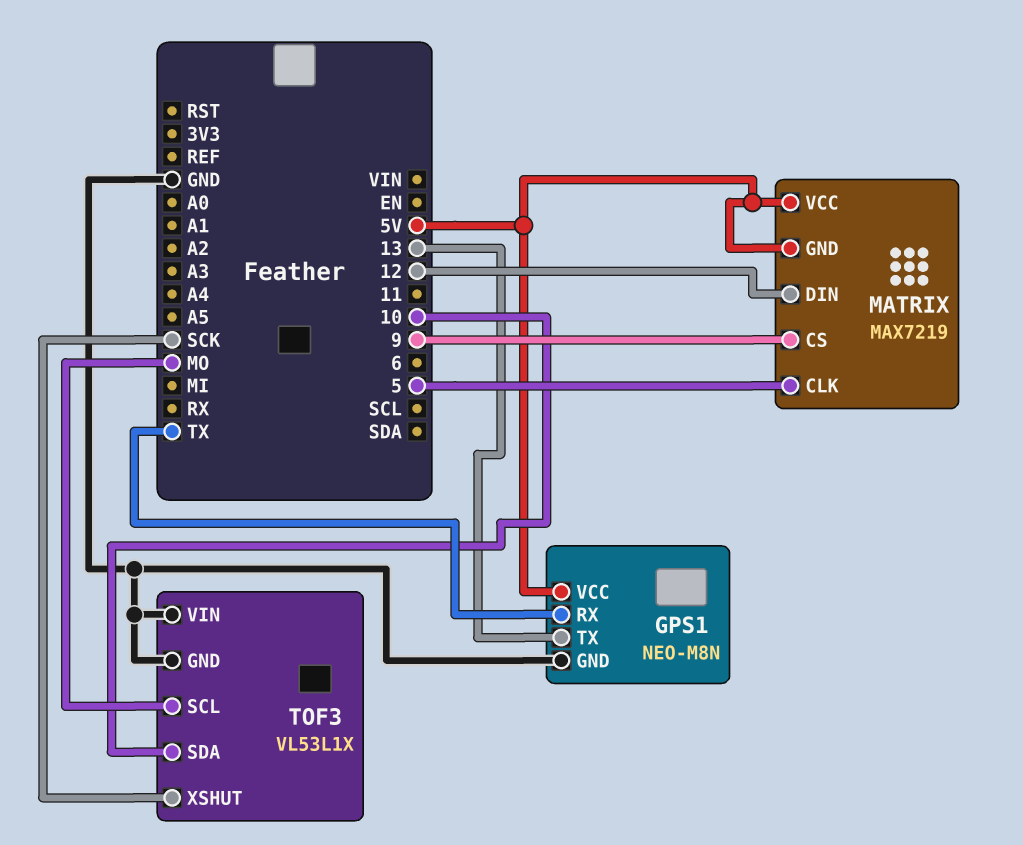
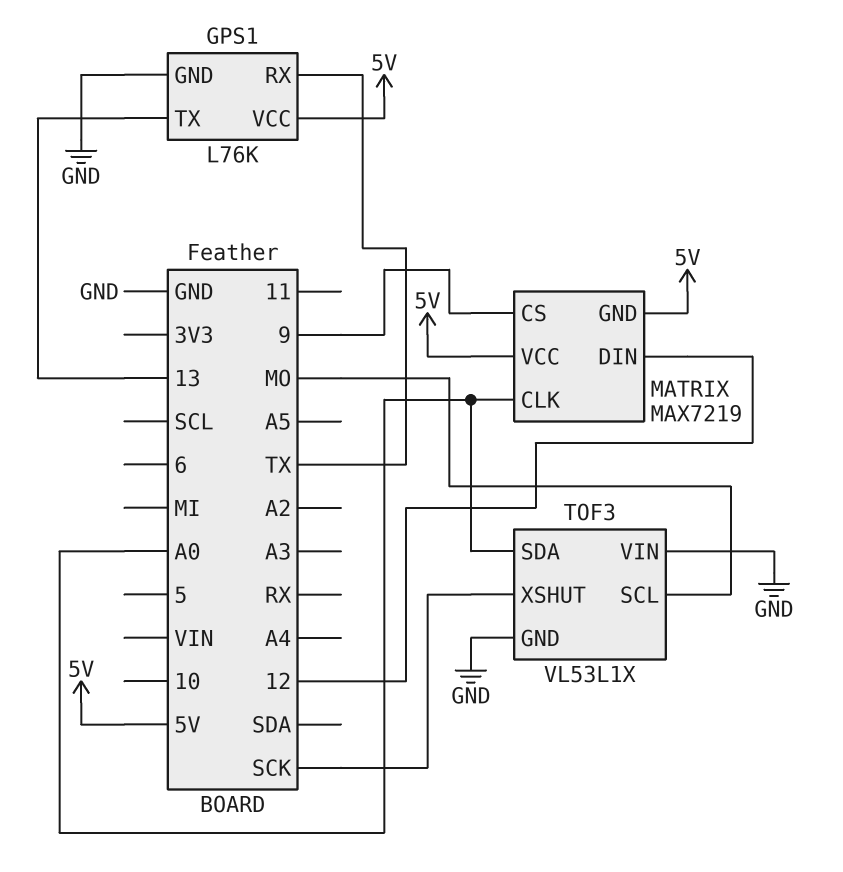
GPS1: NEO-M8N -> L76K
MATRIX pin CLK: 5 -> A0
TOF3 pin SDA: 10 -> A0

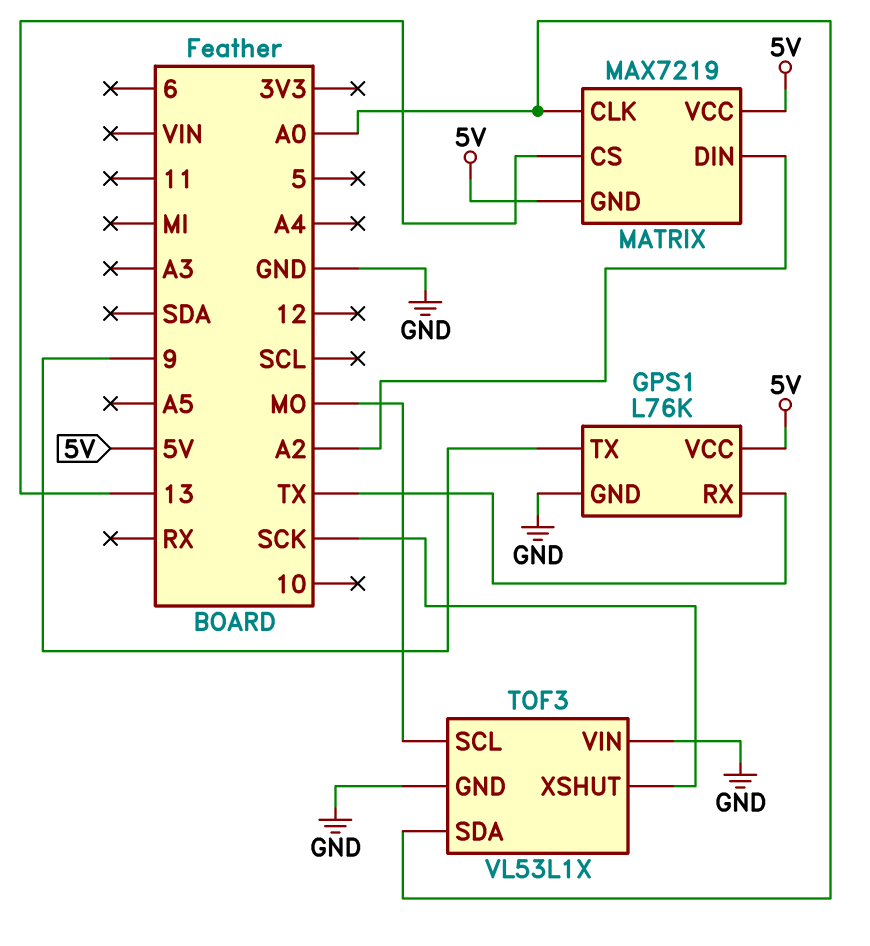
GPS1 pin TX: 13 -> 9
MATRIX pin CS: 9 -> 13
MATRIX pin DIN: 12 -> A2

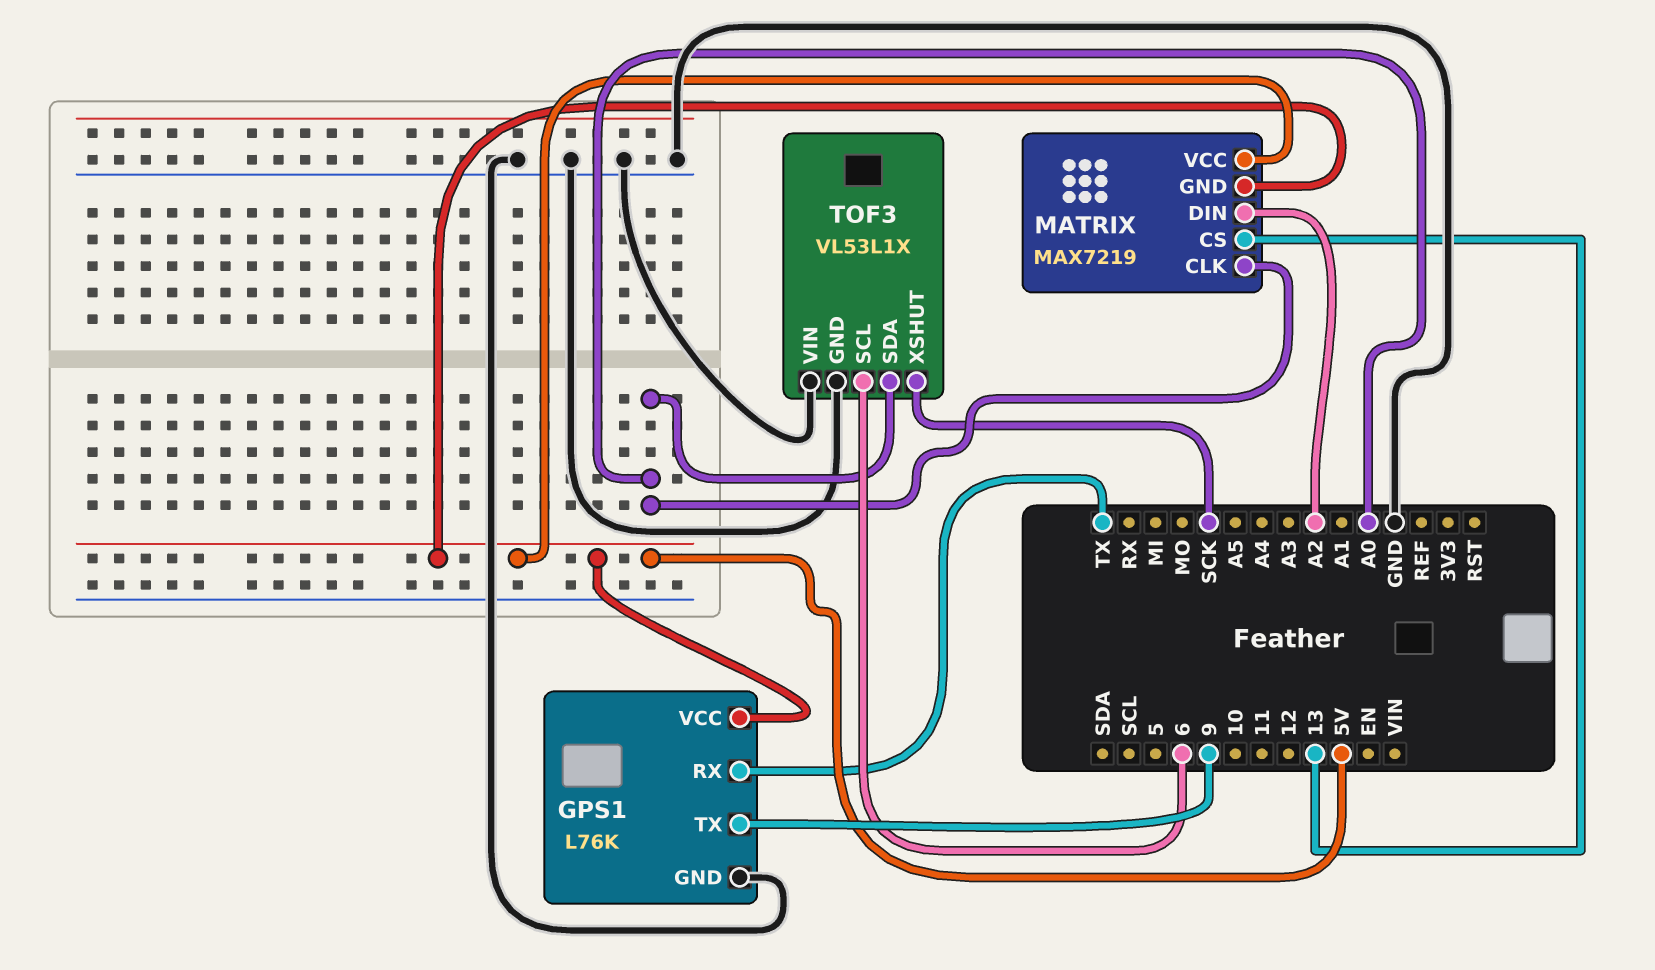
TOF3 pin SCL: MO -> 6

